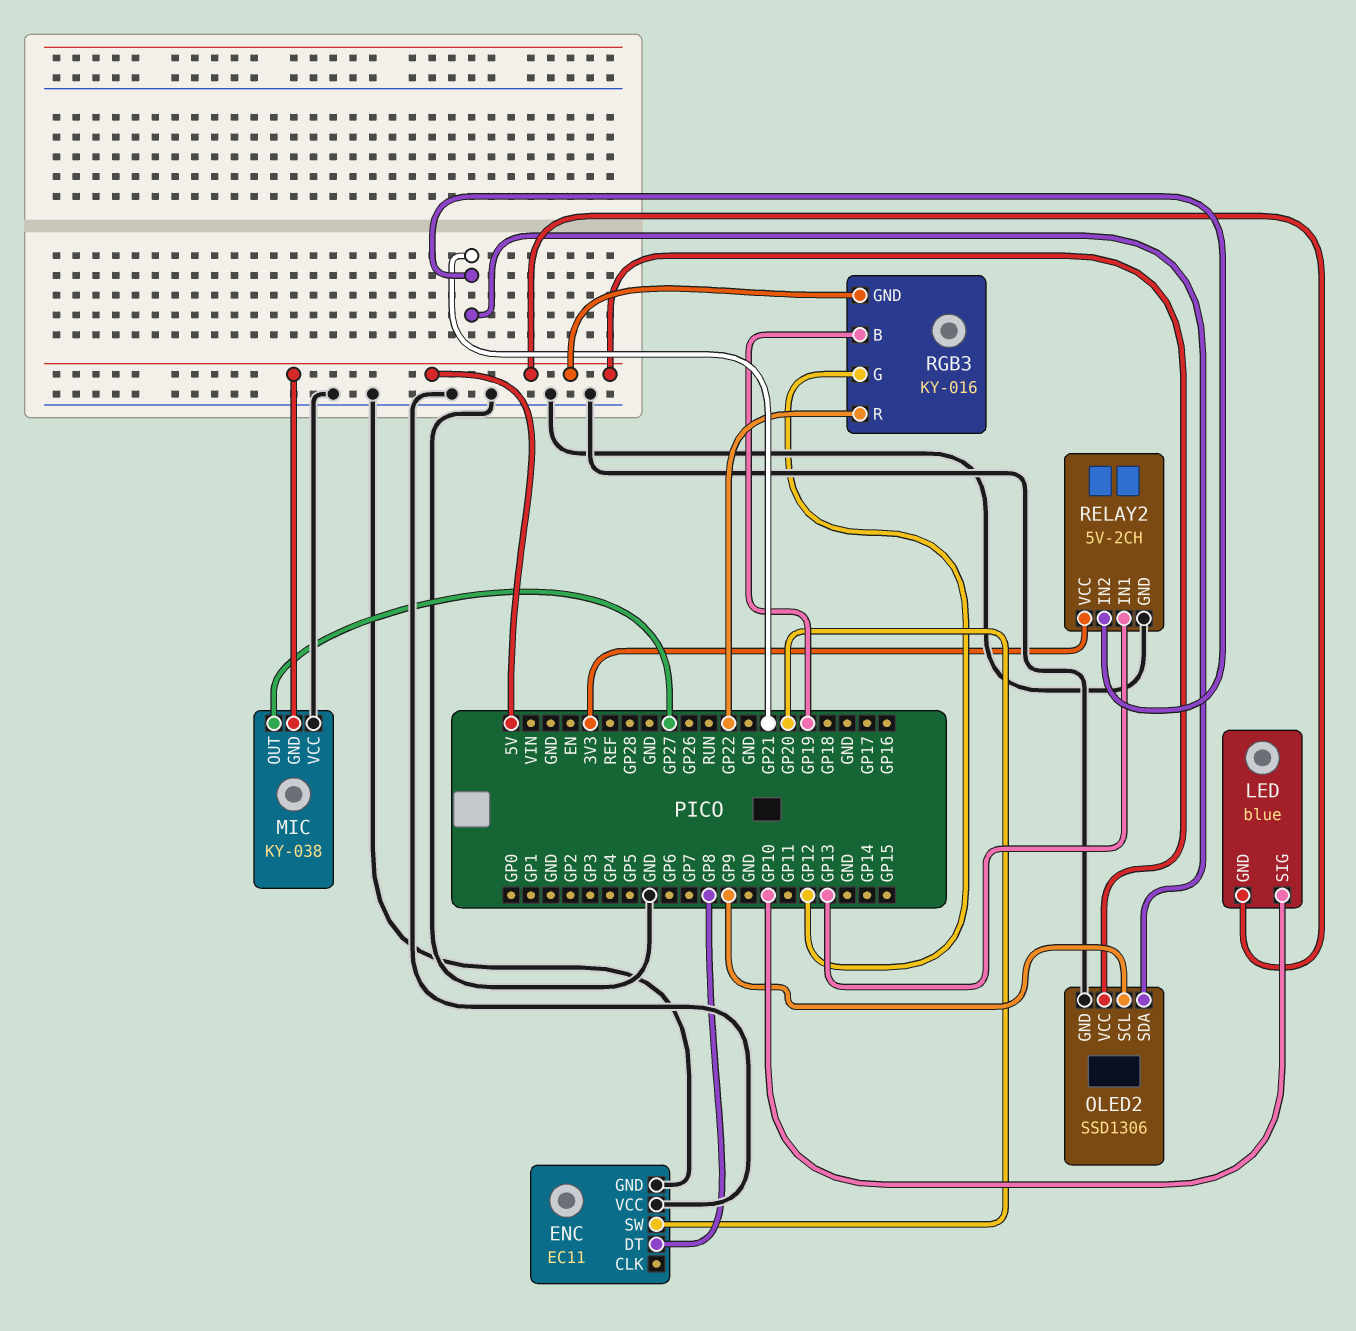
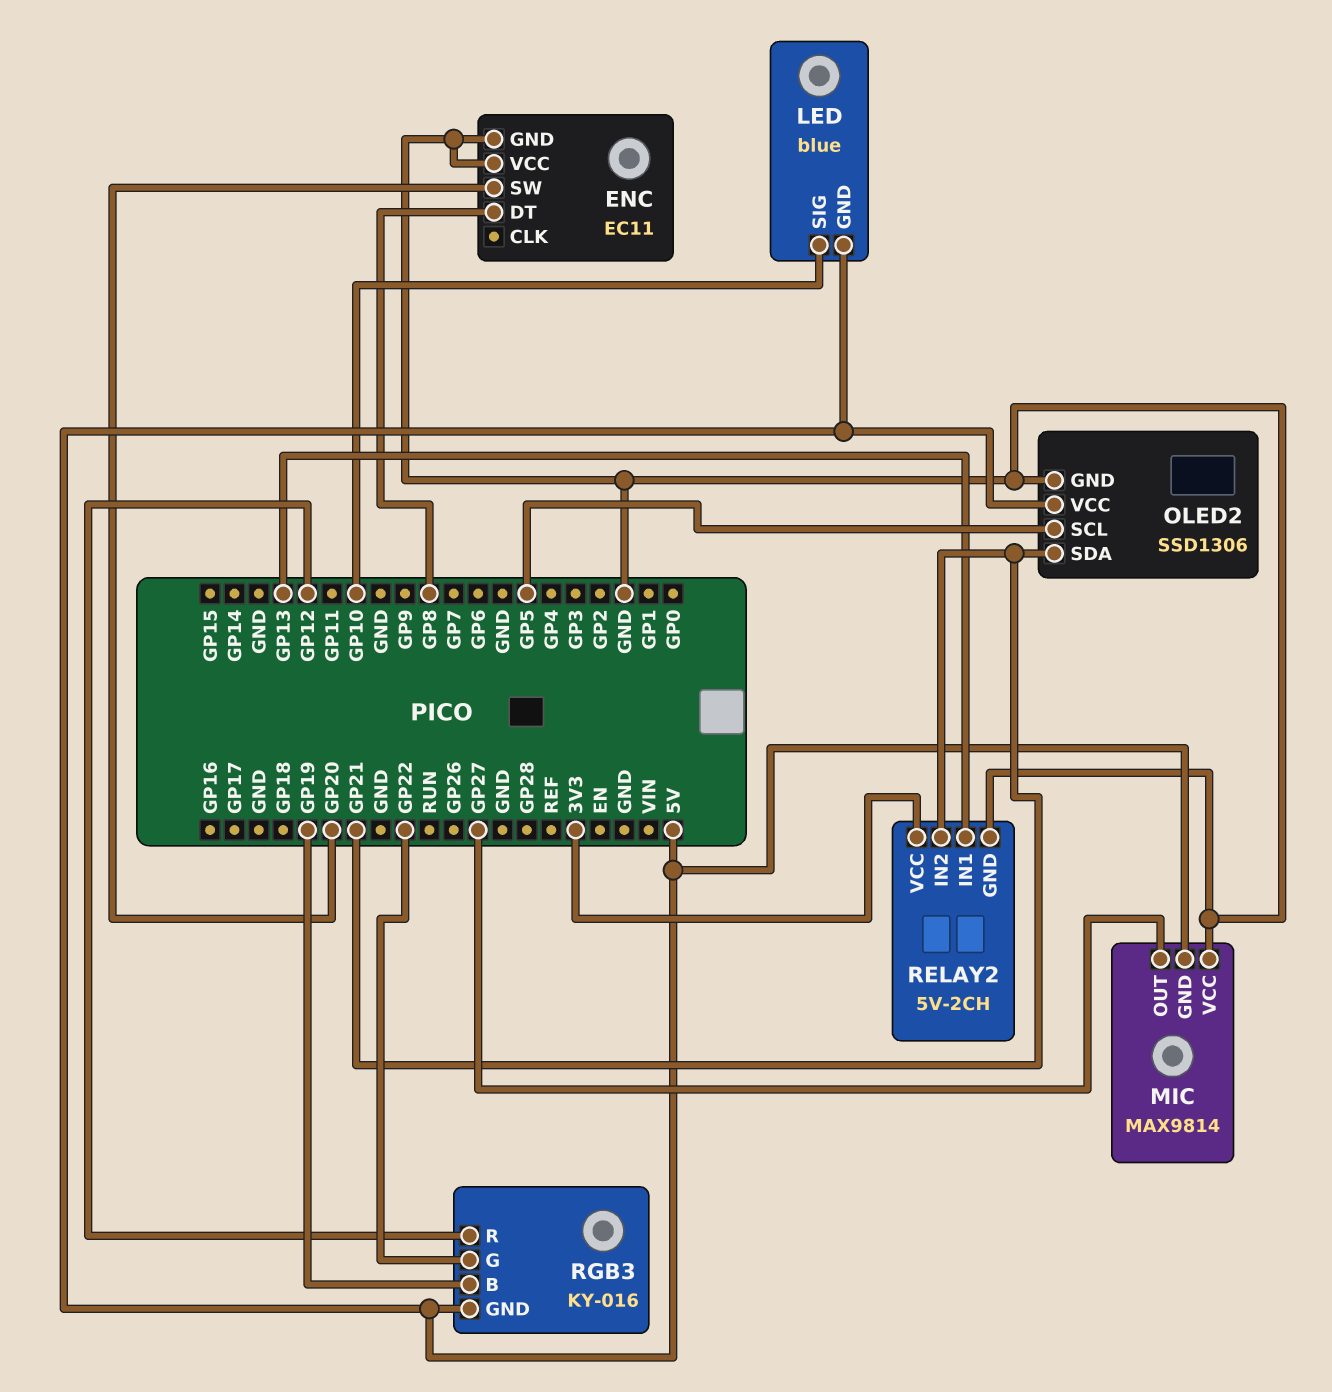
MIC: KY-038 -> MAX9814
OLED2 pin SCL: GP9 -> GP5
RGB3 pin G: GP12 -> GP22
RGB3 pin R: GP22 -> GP12

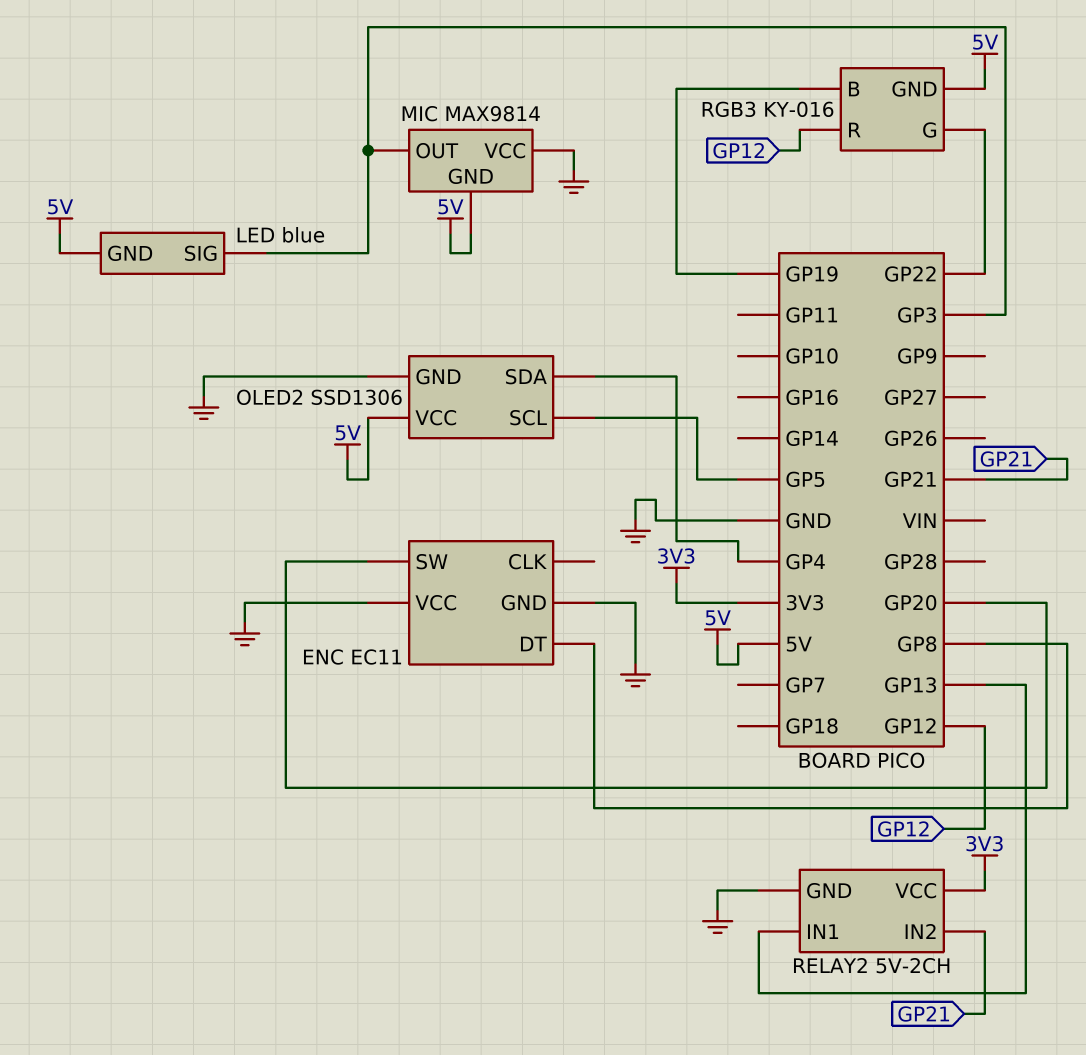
LED pin SIG: GP10 -> GP3
MIC pin OUT: GP27 -> GP3
OLED2 pin SDA: GP21 -> GP4

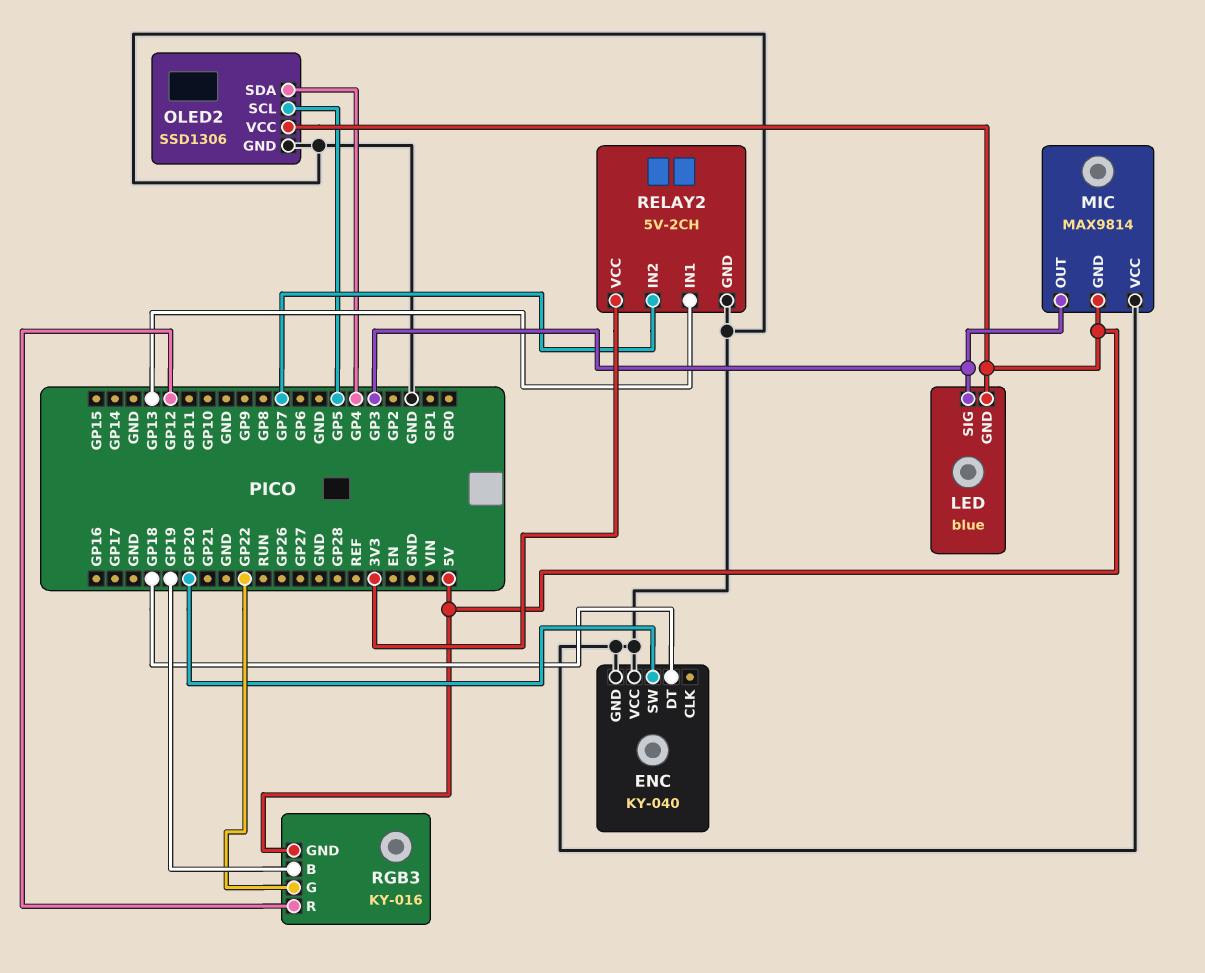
ENC: EC11 -> KY-040
ENC pin DT: GP8 -> GP18
RELAY2 pin IN2: GP21 -> GP7

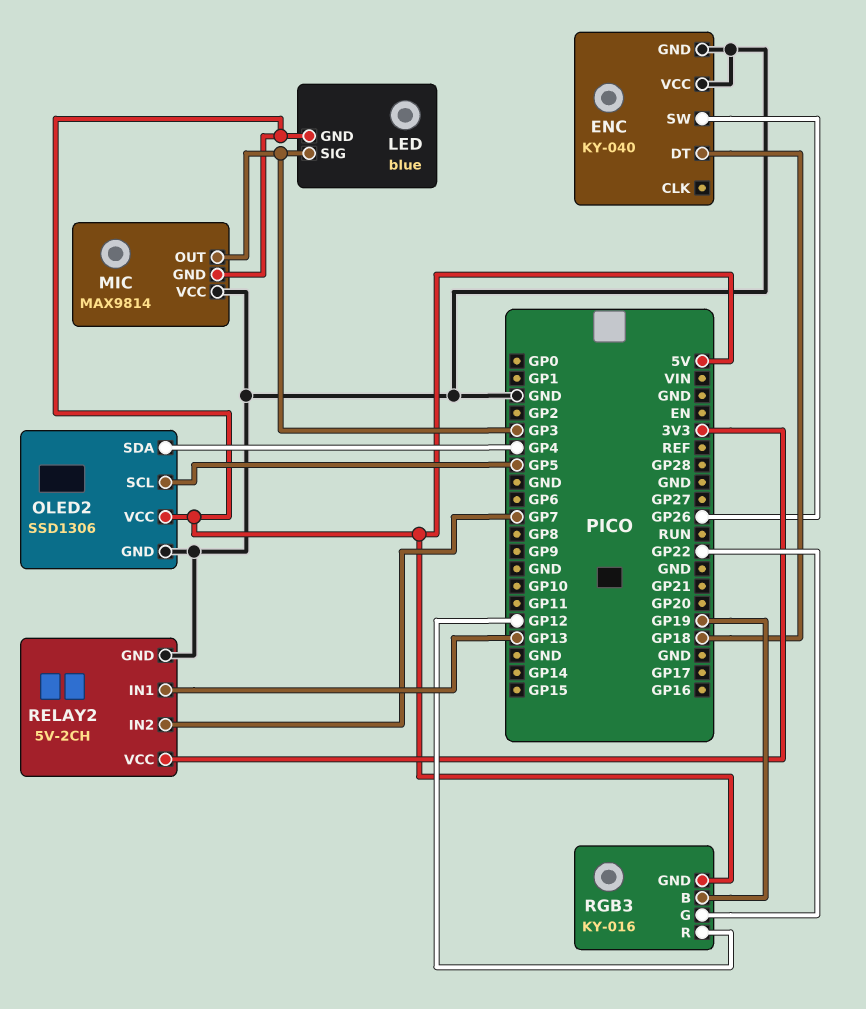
ENC pin SW: GP20 -> GP26

